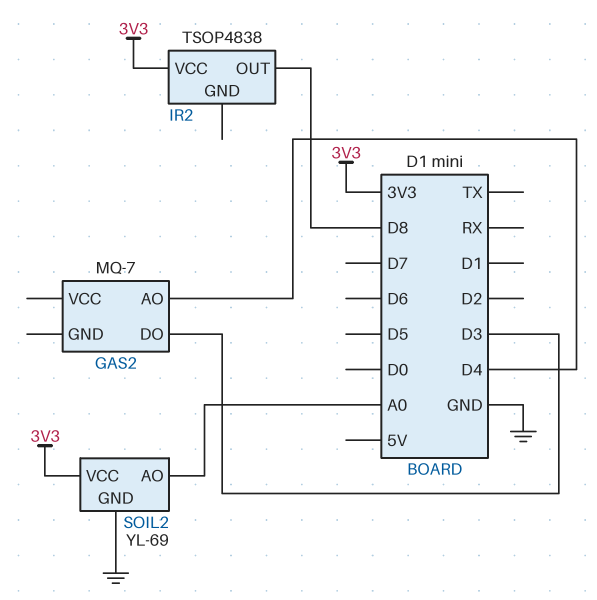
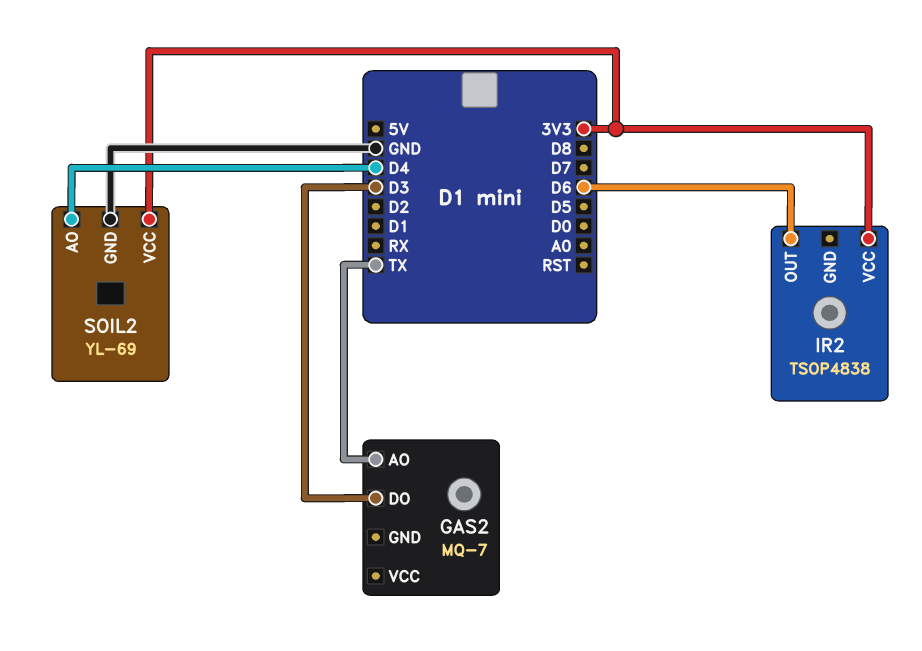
GAS2 pin AO: D4 -> TX
IR2 pin OUT: D8 -> D6
SOIL2 pin AO: A0 -> D4

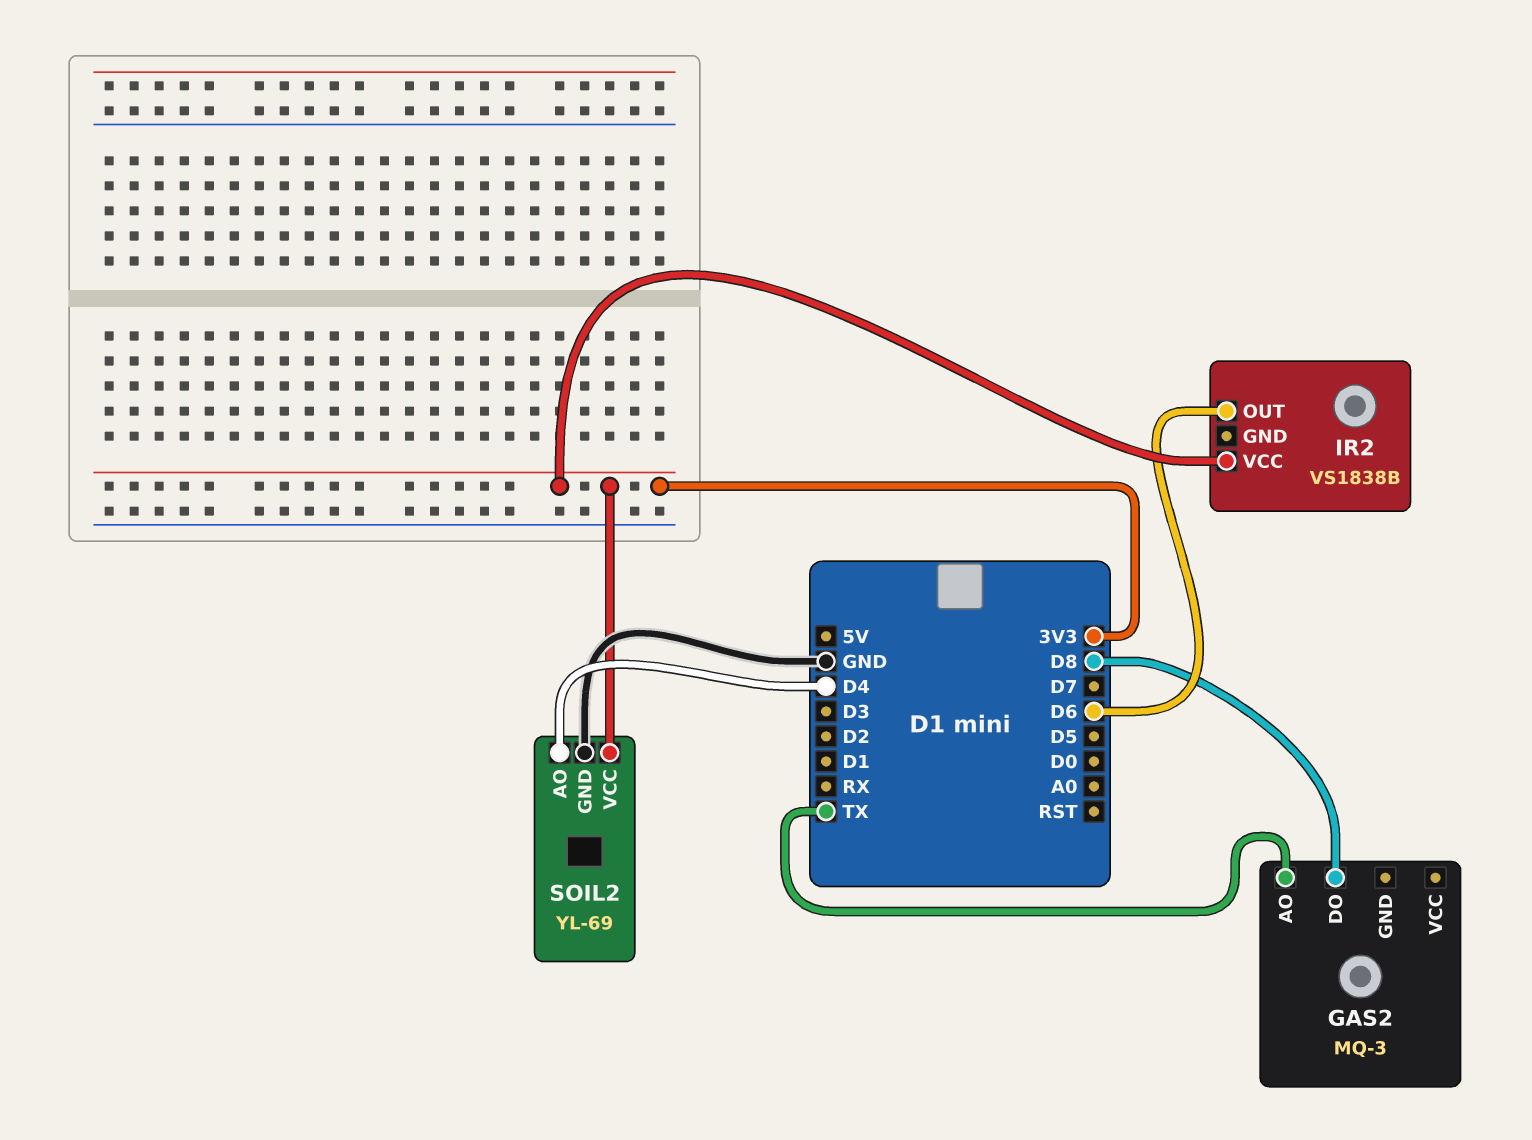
GAS2: MQ-7 -> MQ-3
GAS2 pin DO: D3 -> D8
IR2: TSOP4838 -> VS1838B

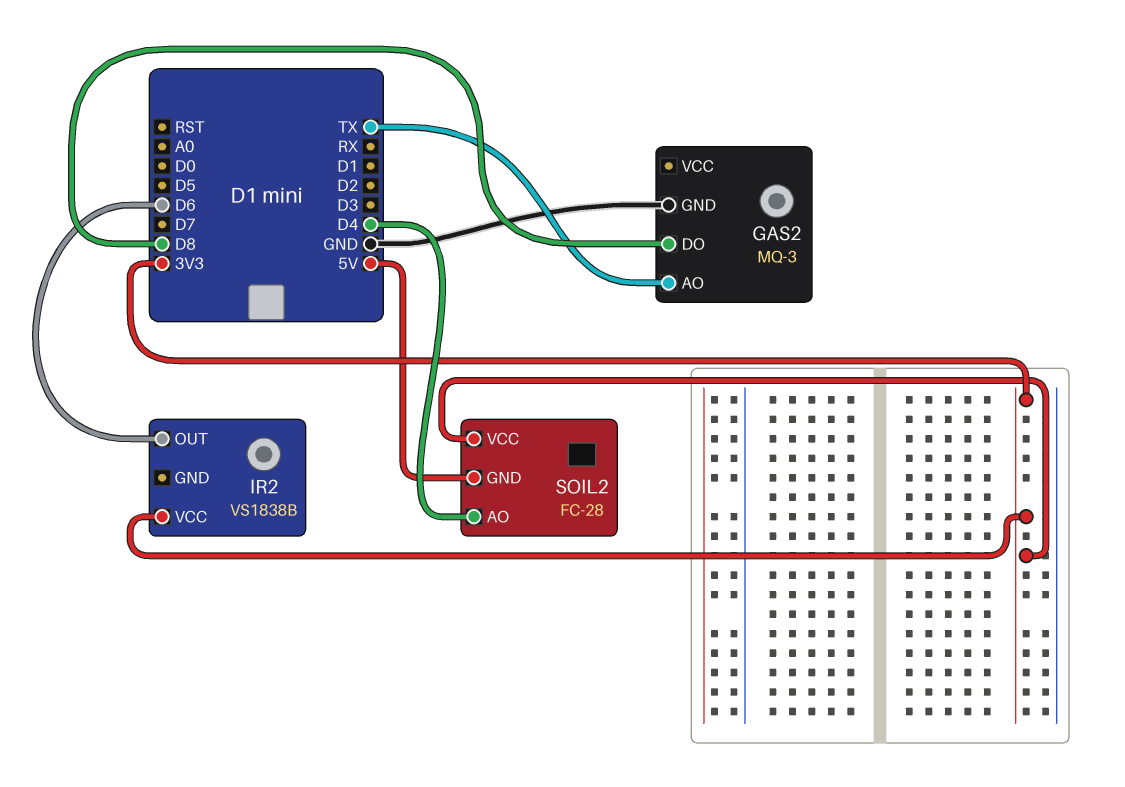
GAS2 pin GND: none -> GND
SOIL2: YL-69 -> FC-28
SOIL2 pin GND: GND -> 5V

